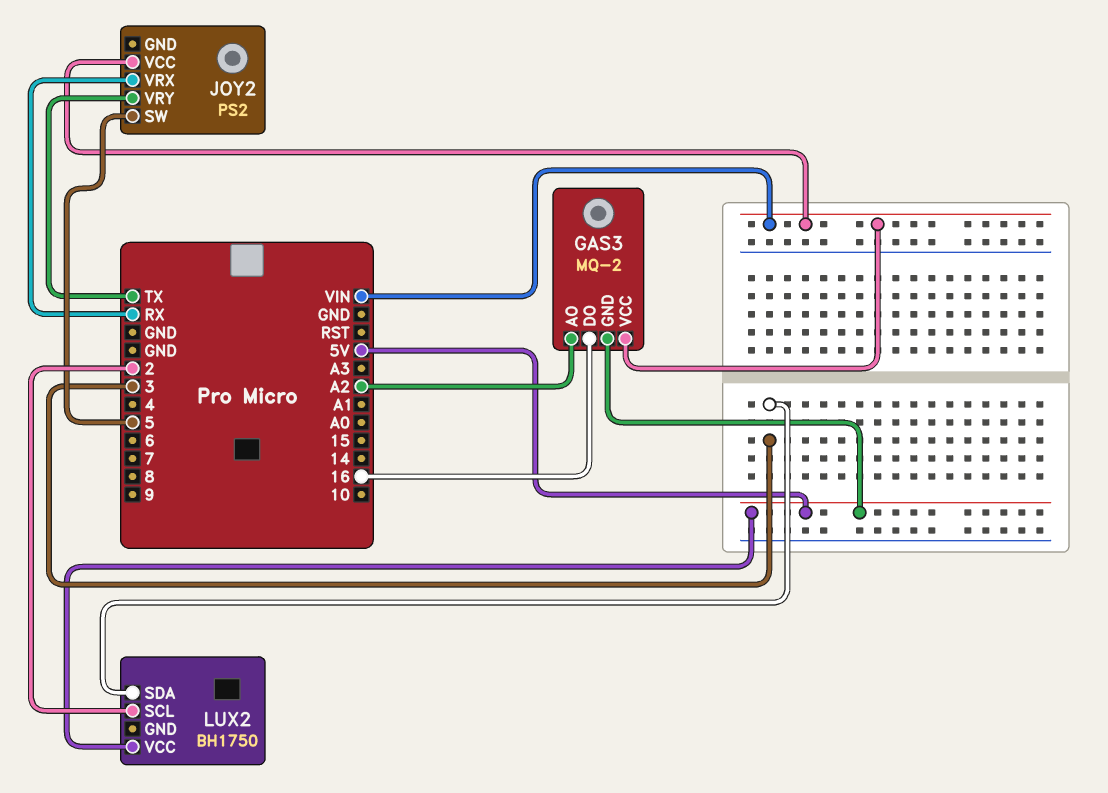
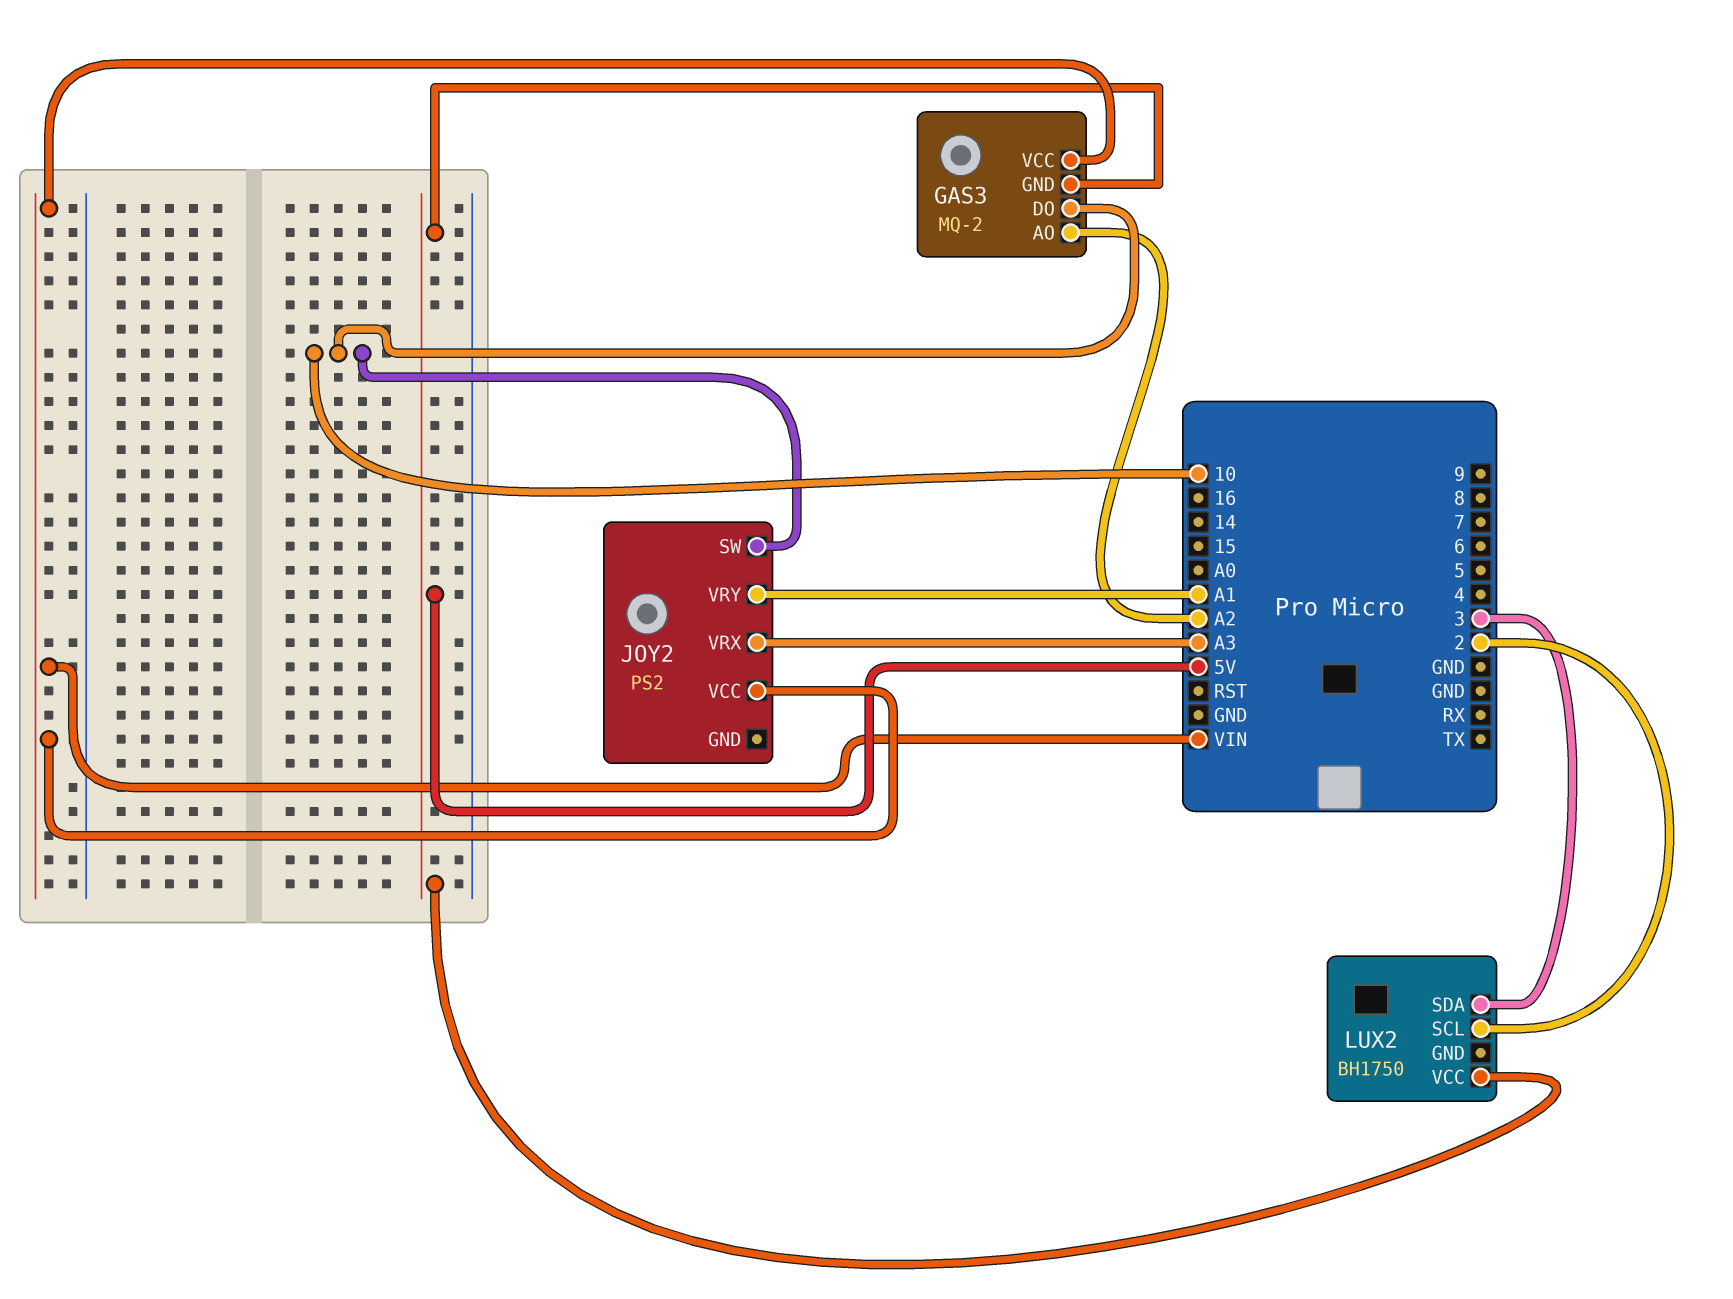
GAS3 pin DO: 16 -> 10
JOY2 pin SW: 5 -> 10
JOY2 pin VRX: RX -> A3
JOY2 pin VRY: TX -> A1

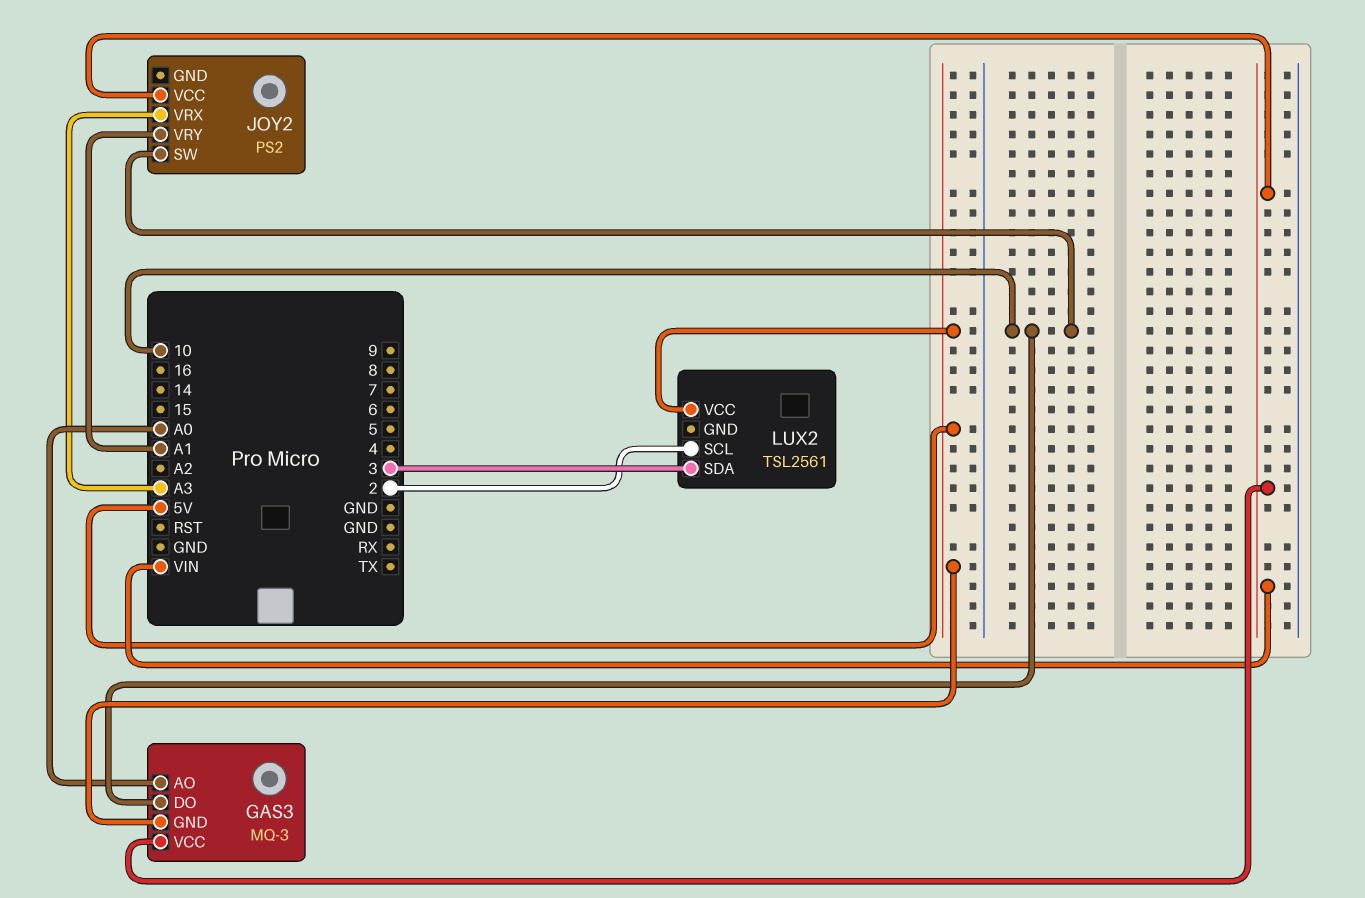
GAS3: MQ-2 -> MQ-3
GAS3 pin AO: A2 -> A0
LUX2: BH1750 -> TSL2561

